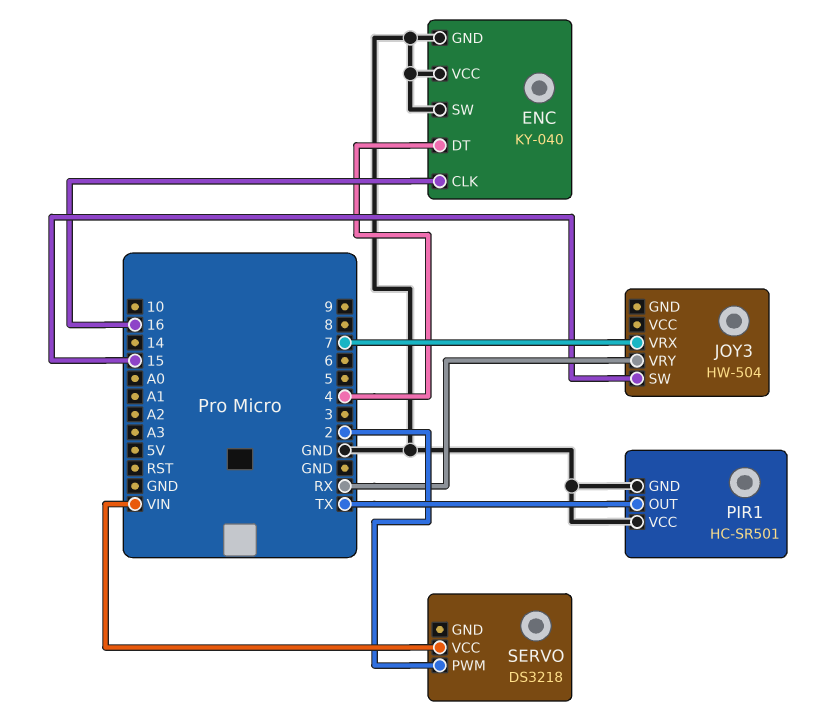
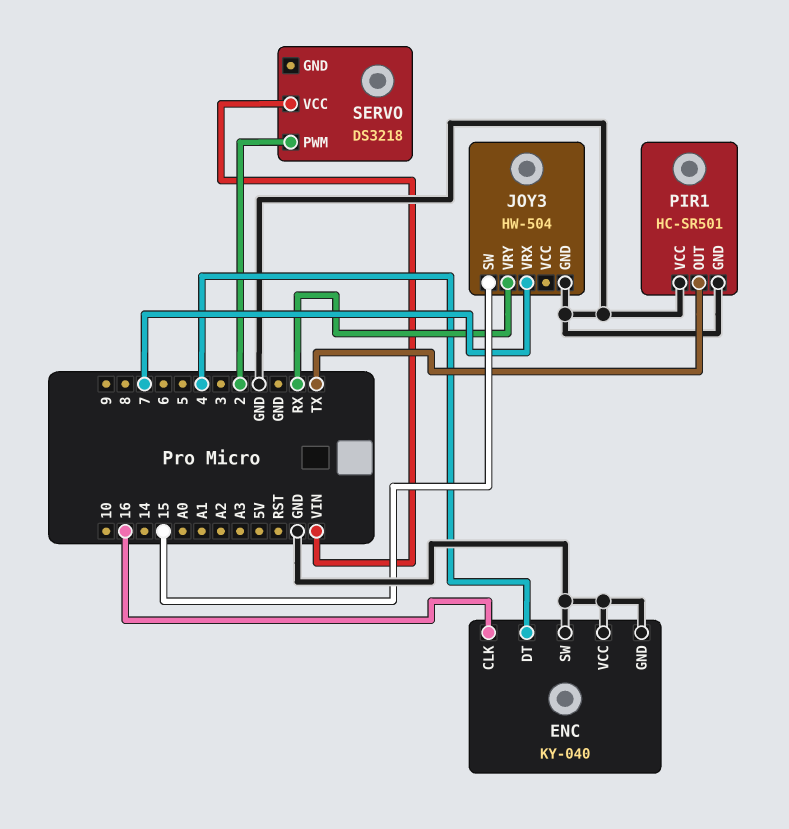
JOY3 pin GND: none -> GND

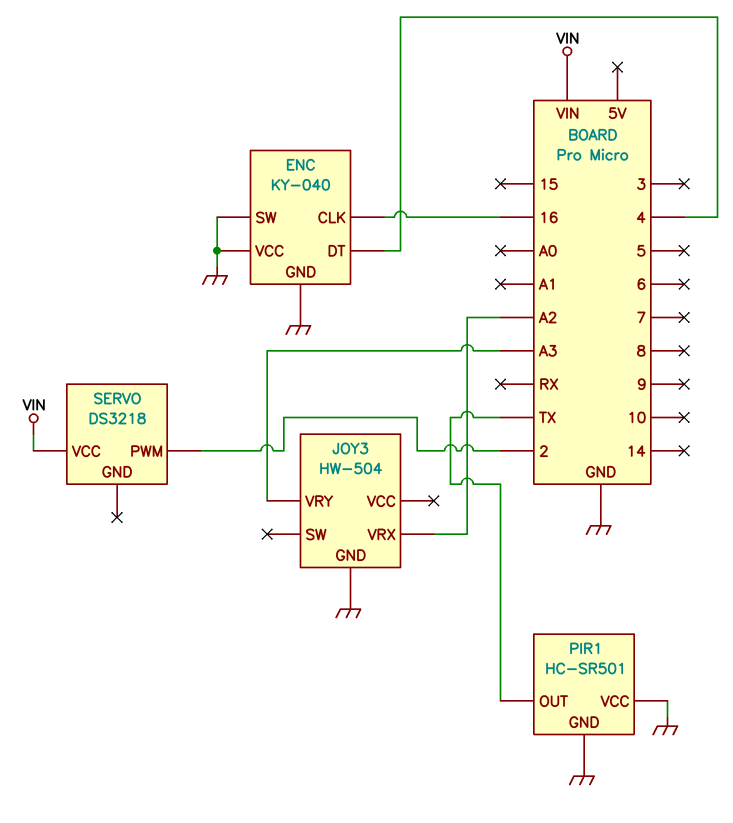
JOY3 pin SW: 15 -> none
JOY3 pin VRX: 7 -> A2
JOY3 pin VRY: RX -> A3

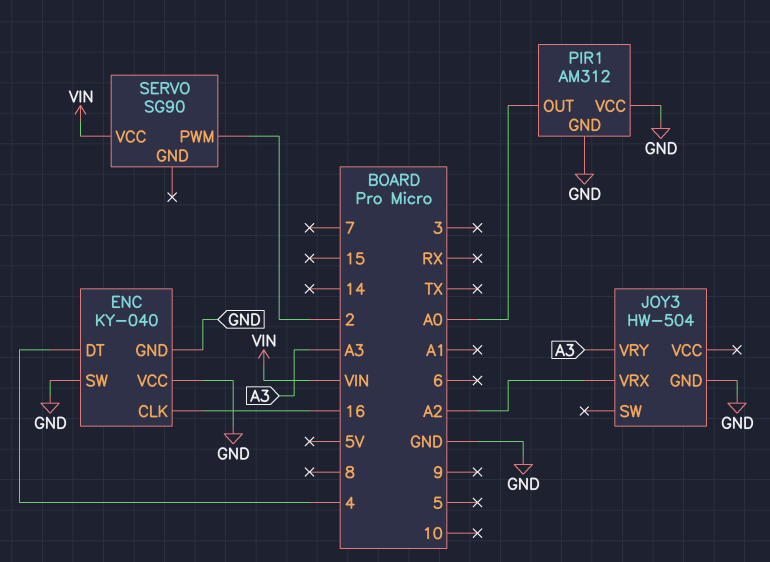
PIR1: HC-SR501 -> AM312
PIR1 pin OUT: TX -> A0
SERVO: DS3218 -> SG90

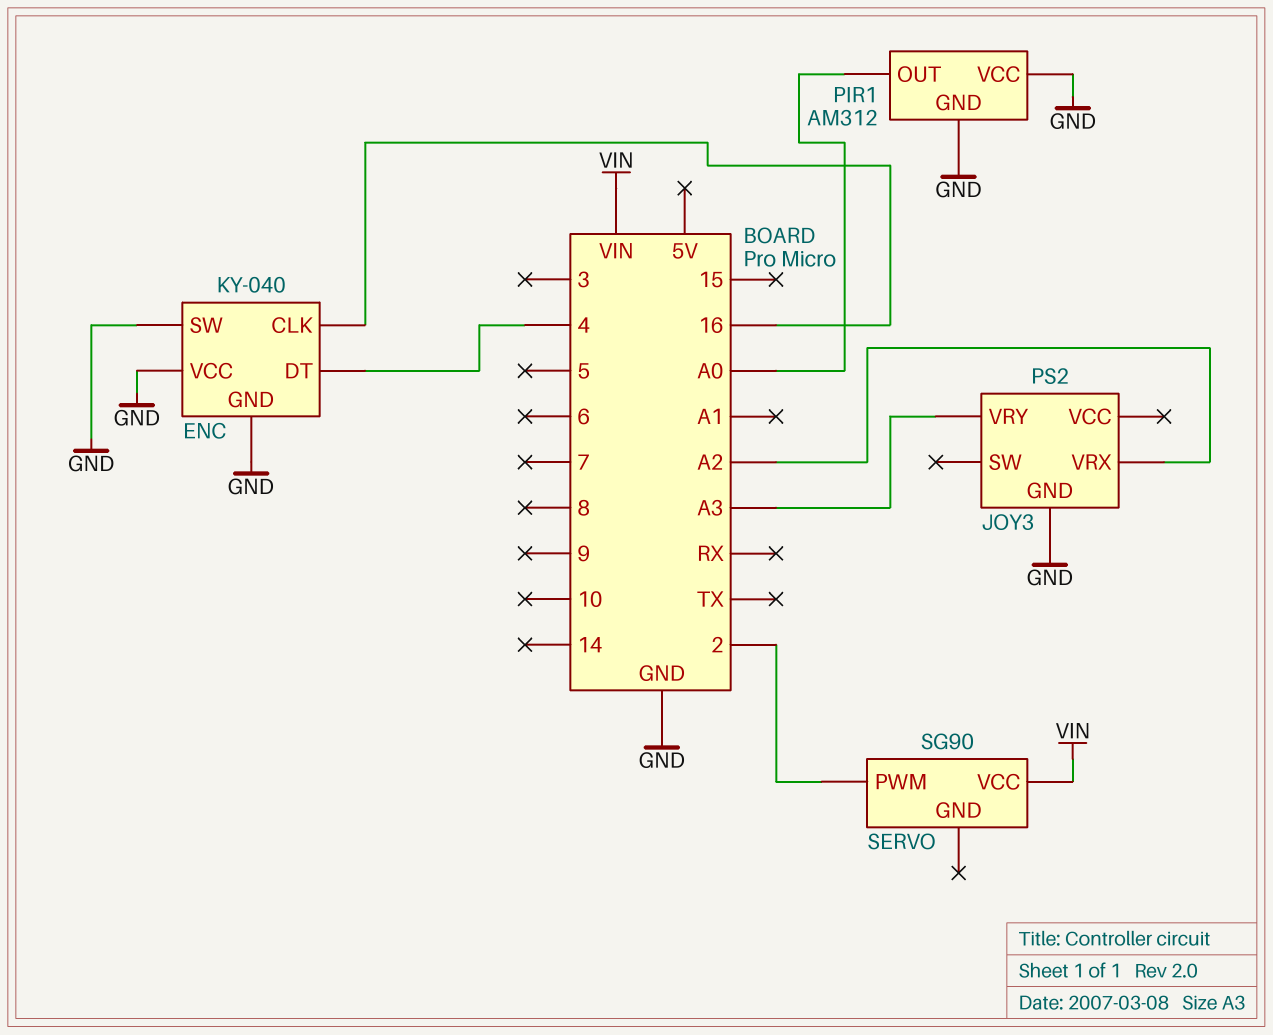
JOY3: HW-504 -> PS2

